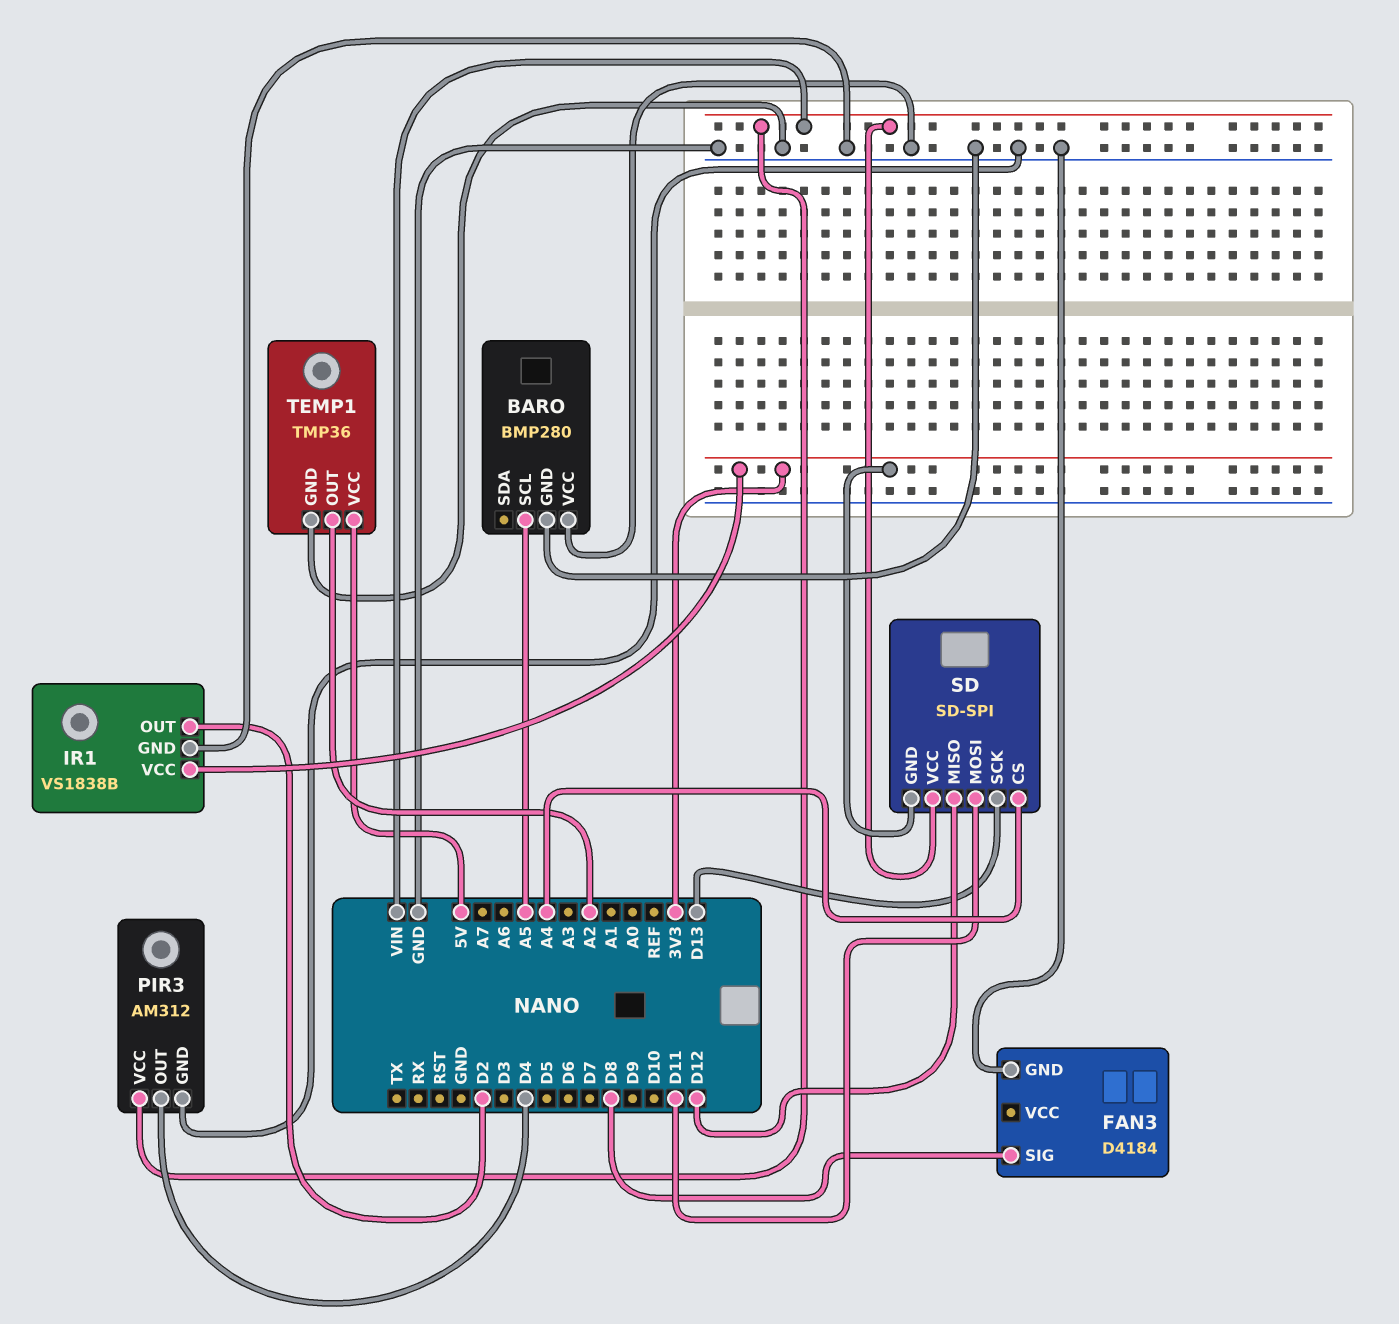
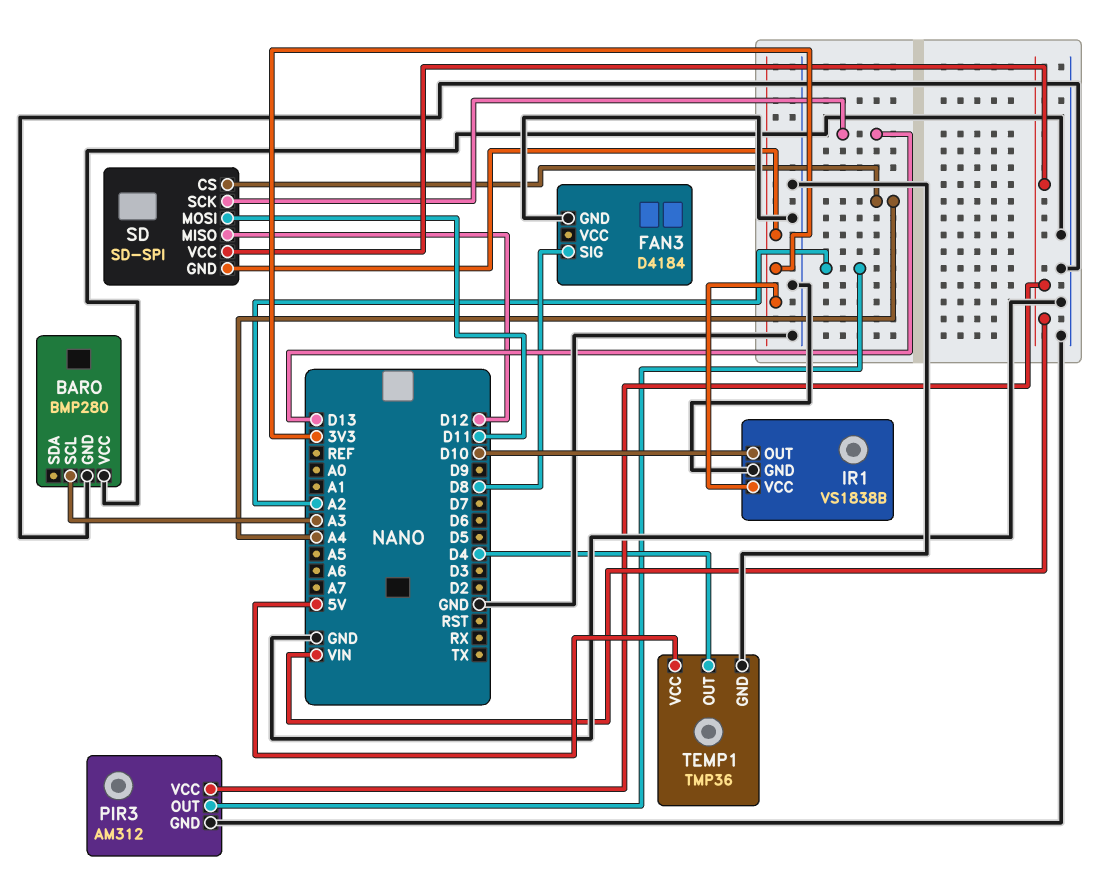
BARO pin SCL: A5 -> A3
IR1 pin OUT: D2 -> D10
PIR3 pin OUT: D4 -> A2
TEMP1 pin OUT: A2 -> D4

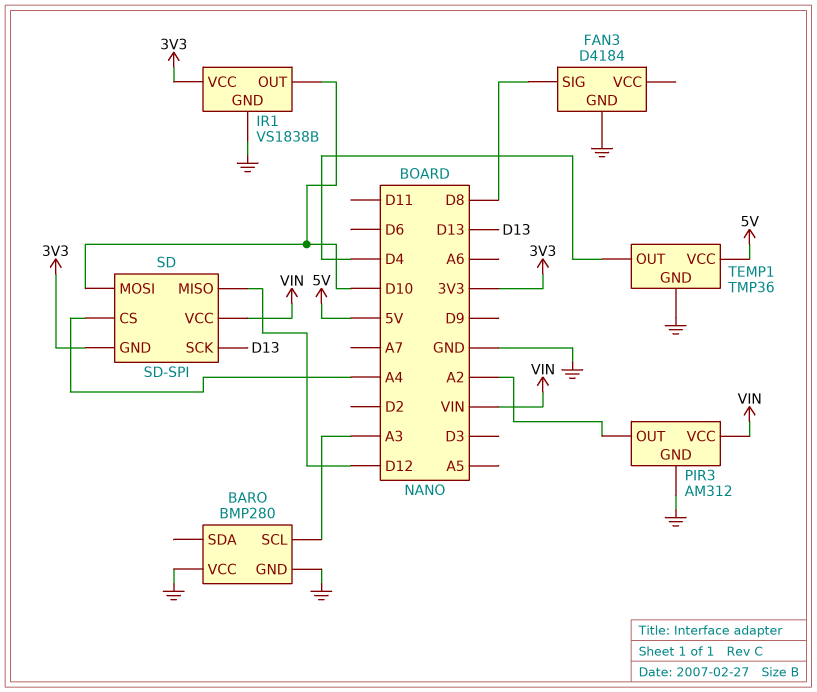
SD pin MOSI: D11 -> D10

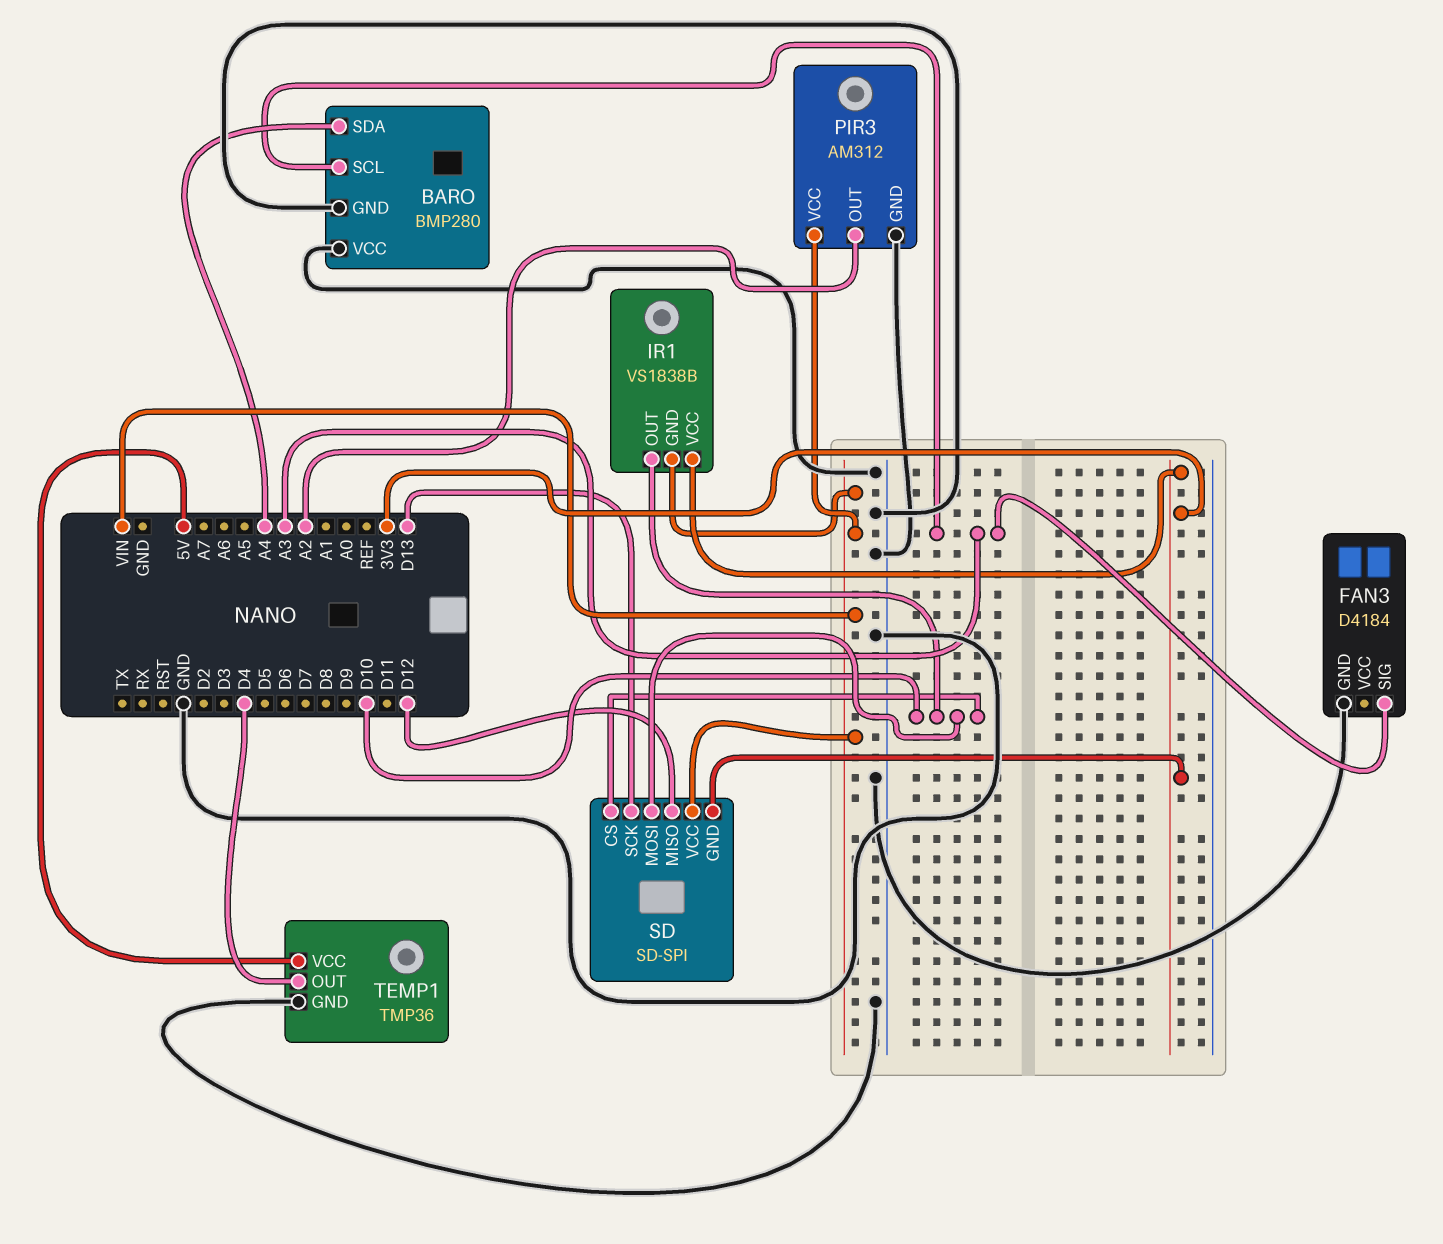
BARO pin SDA: none -> A4
FAN3 pin SIG: D8 -> A3
IR1 pin GND: GND -> VIN
SD pin CS: A4 -> D10

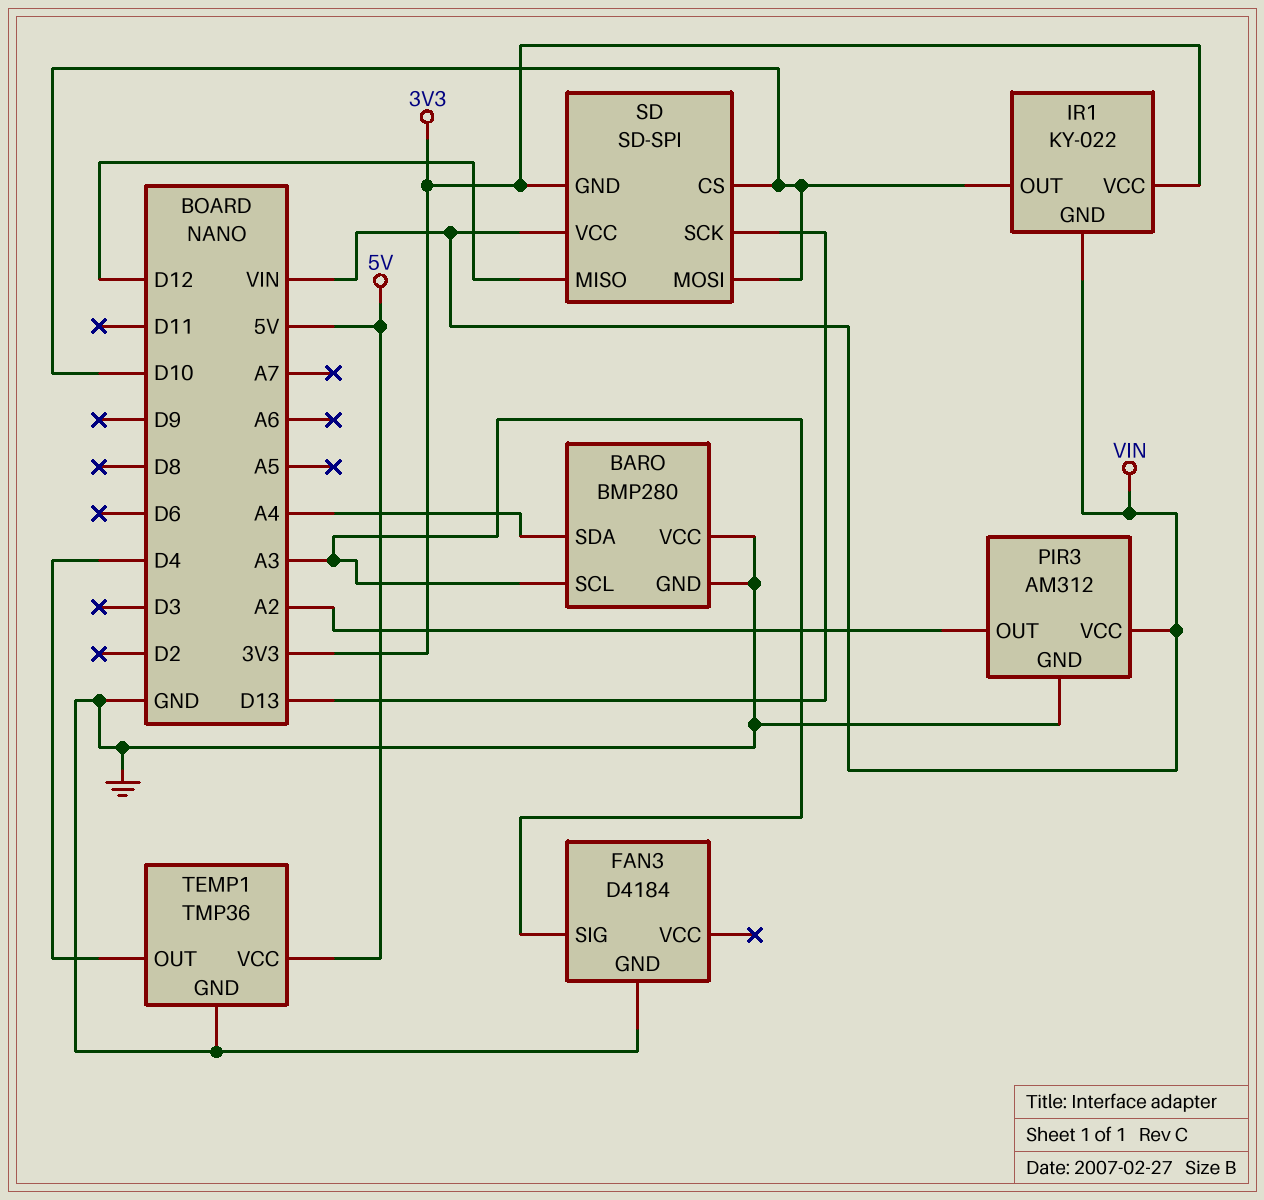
IR1: VS1838B -> KY-022

